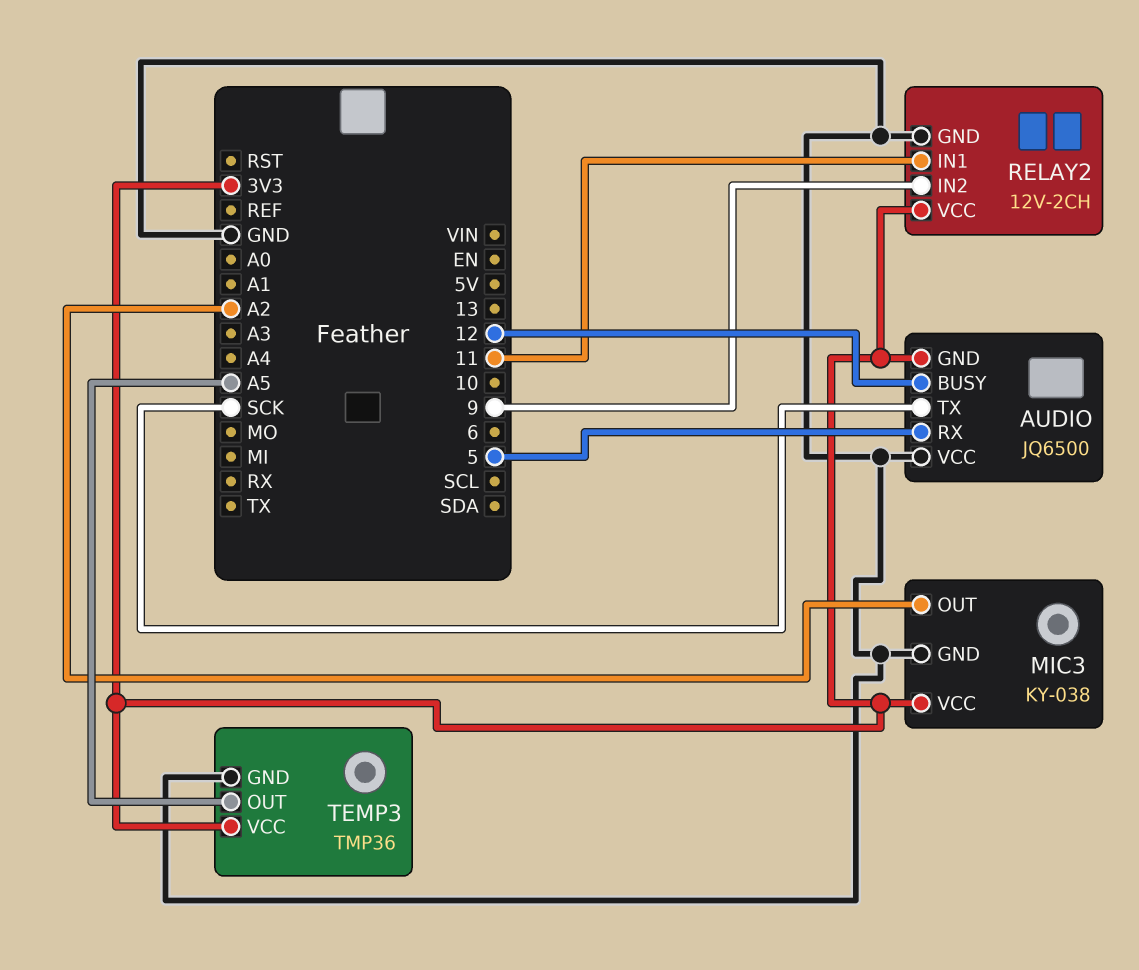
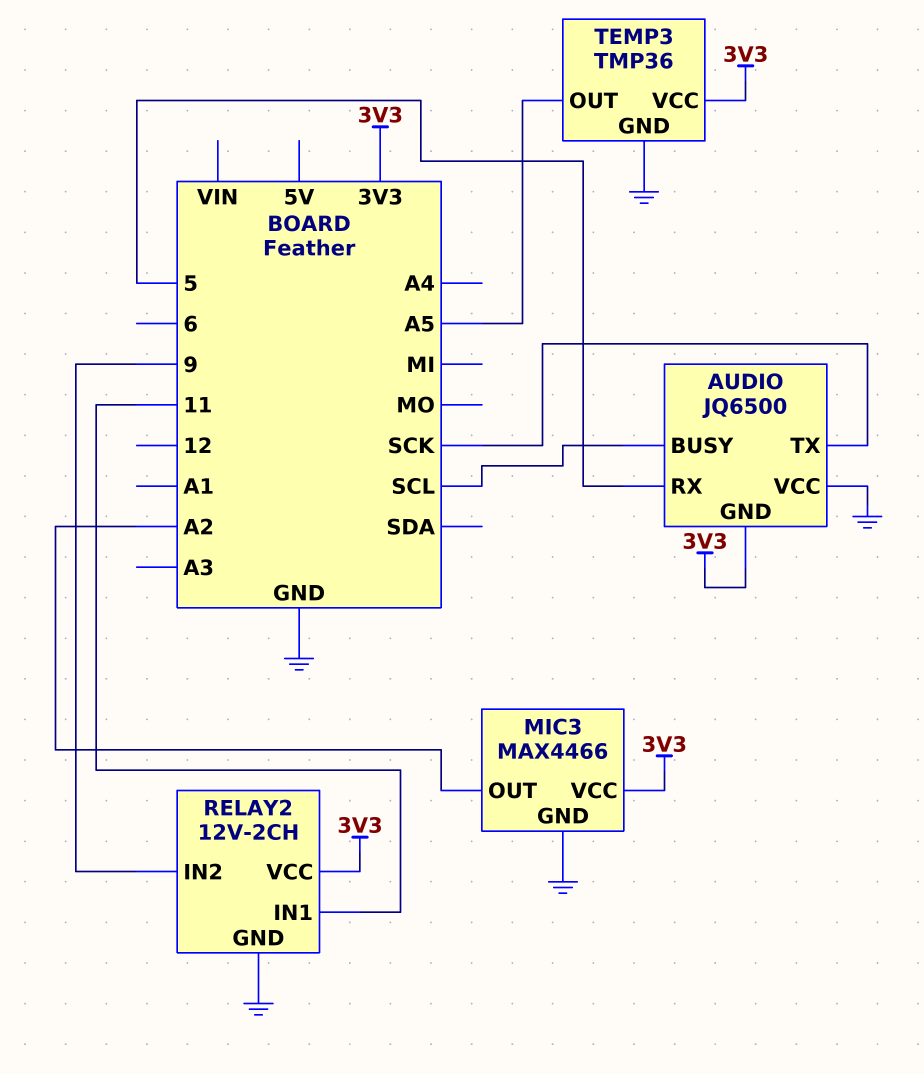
AUDIO pin BUSY: 12 -> SCL
MIC3: KY-038 -> MAX4466

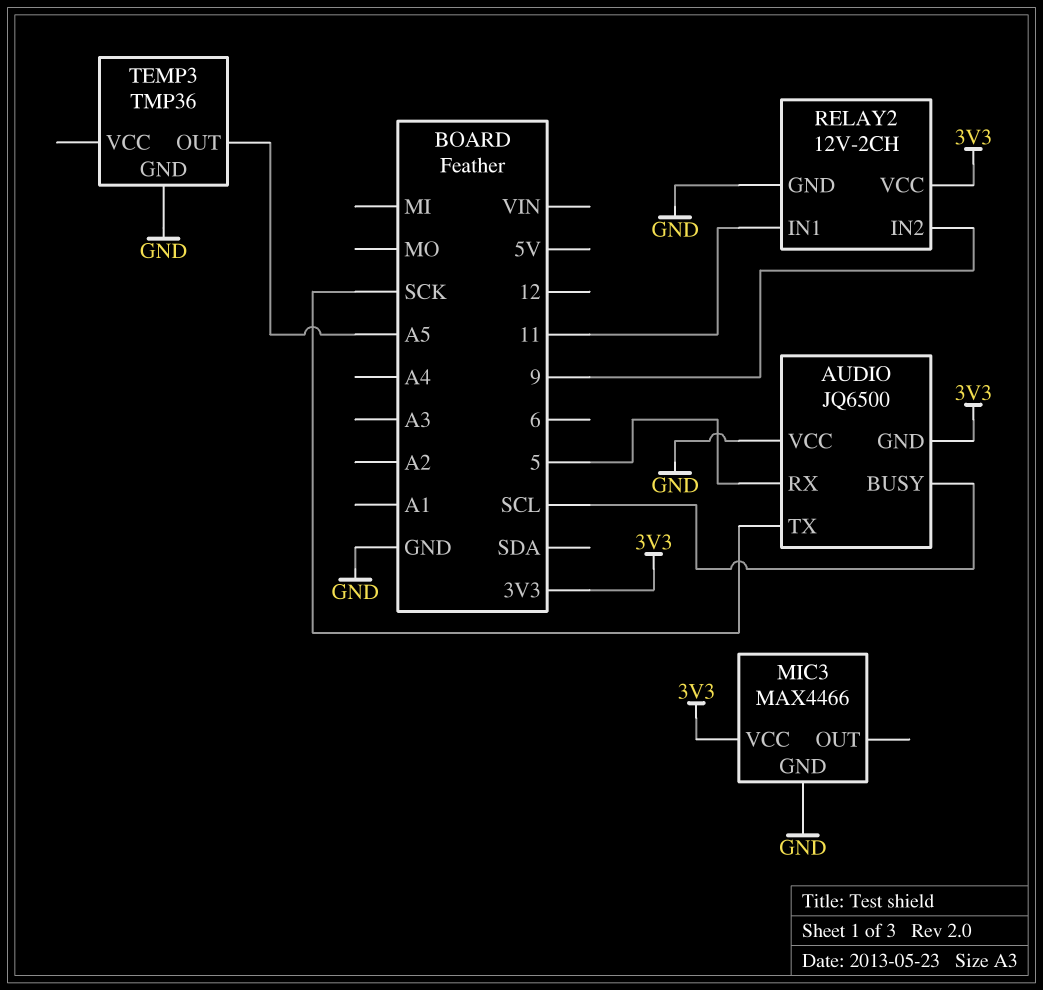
MIC3 pin OUT: A2 -> none
TEMP3 pin VCC: 3V3 -> none

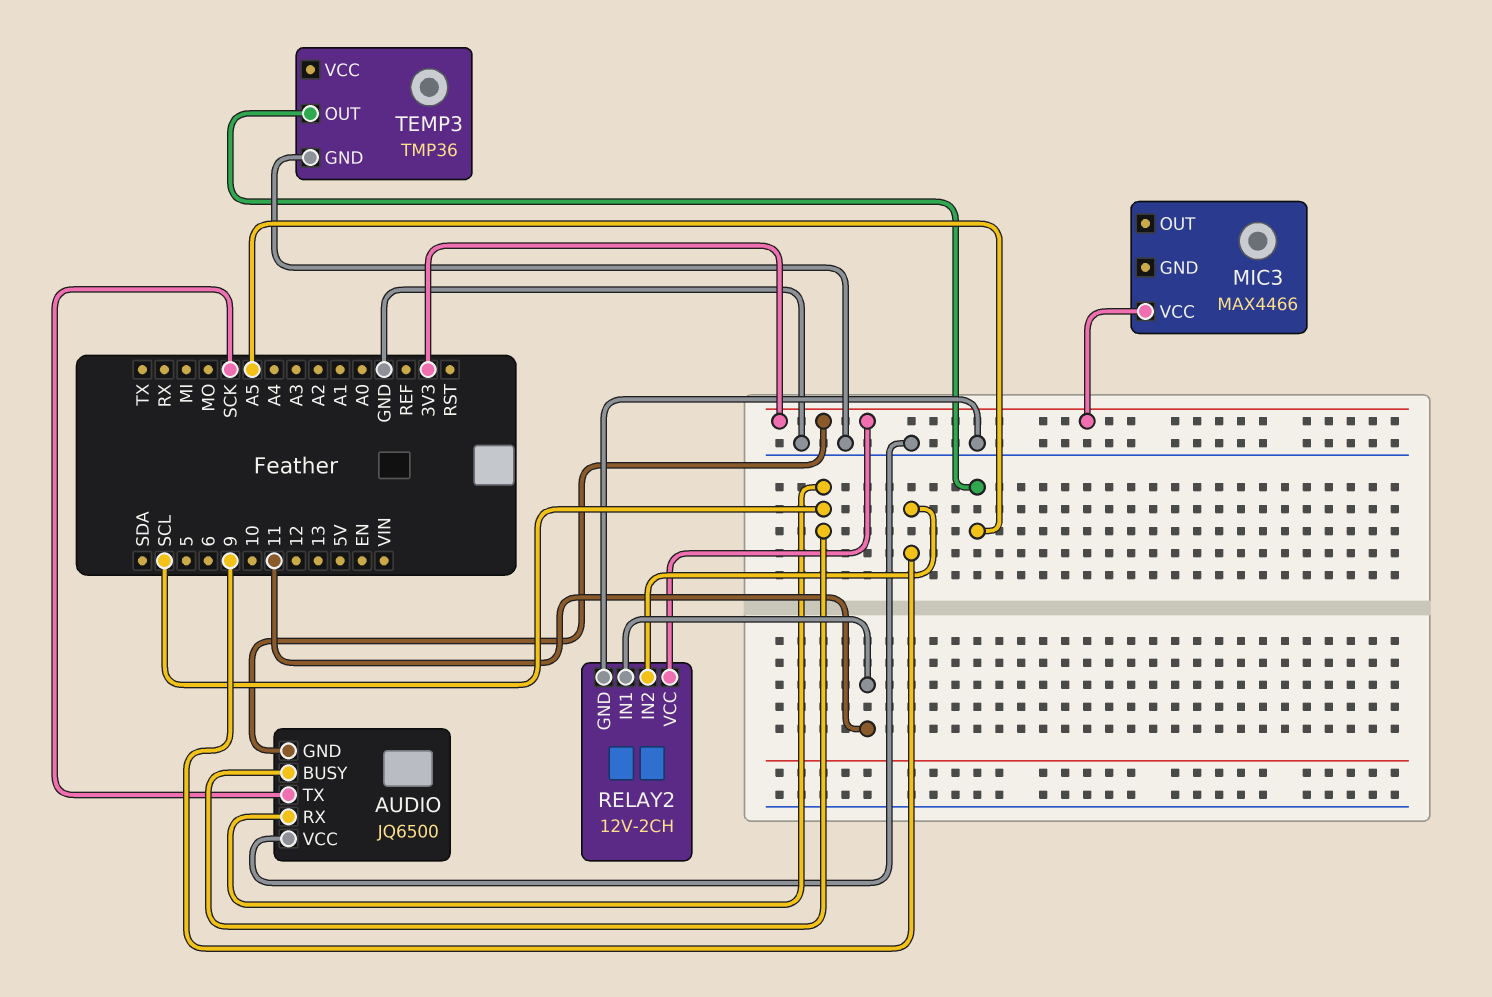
AUDIO pin RX: 5 -> SCL
MIC3 pin GND: GND -> none

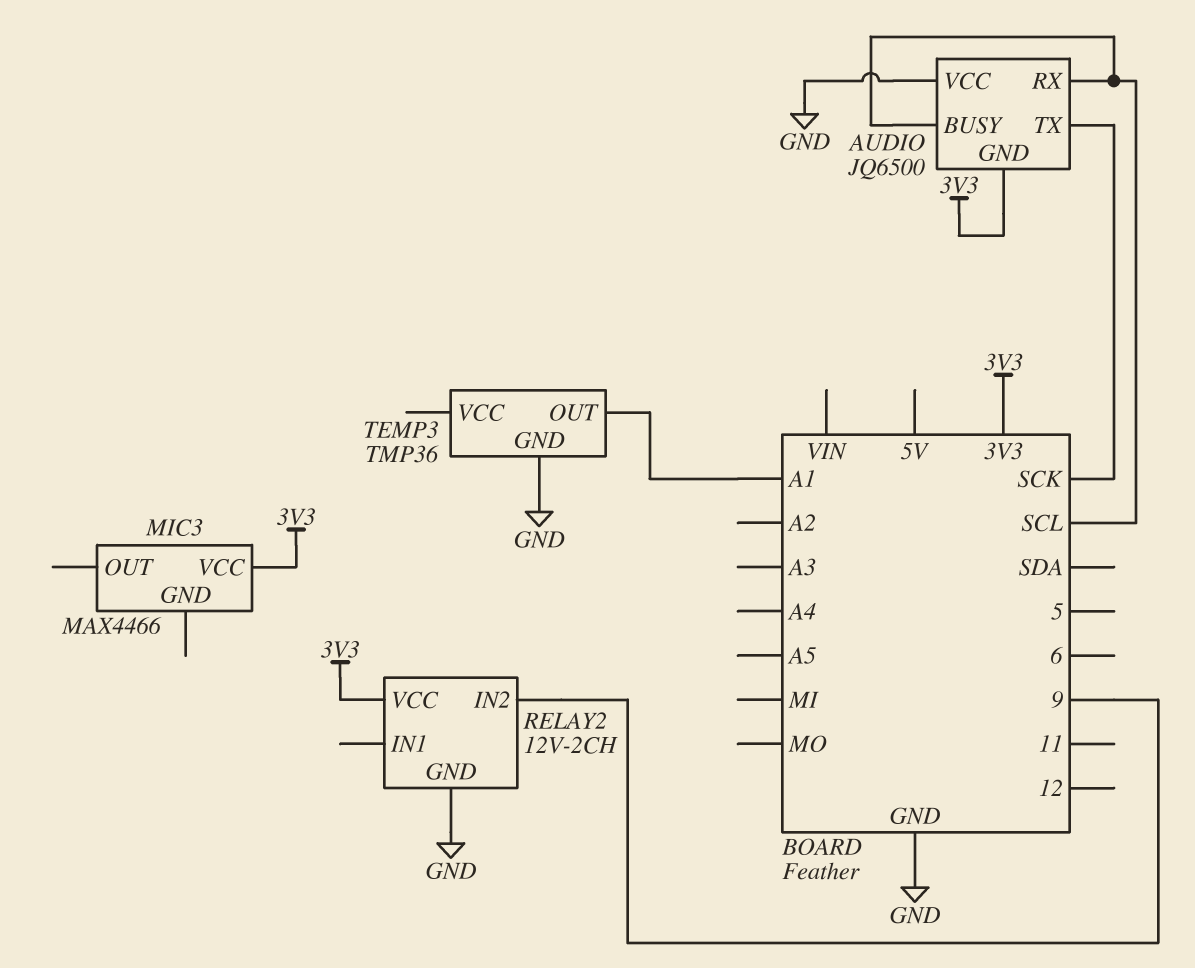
RELAY2 pin IN1: 11 -> none
TEMP3 pin OUT: A5 -> A1

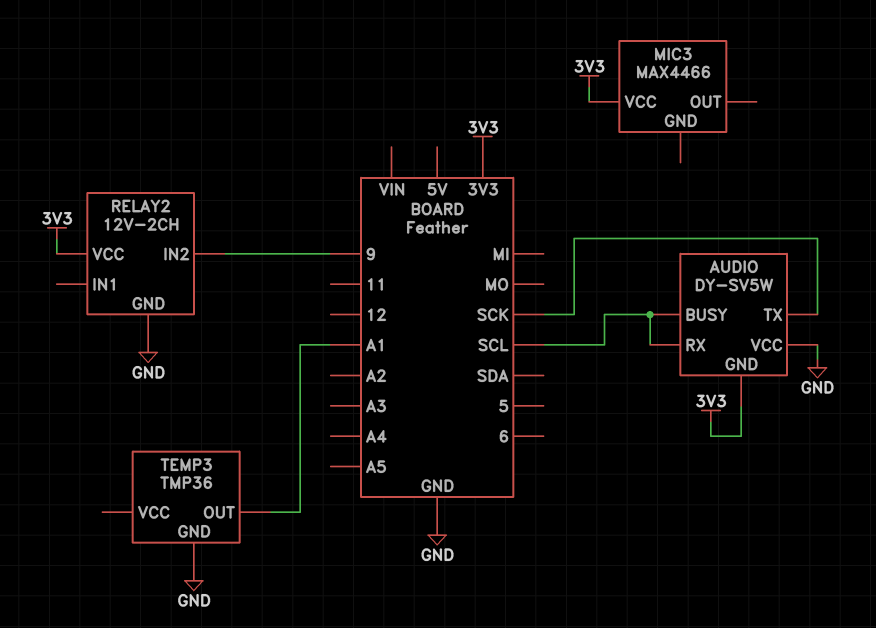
AUDIO: JQ6500 -> DY-SV5W

